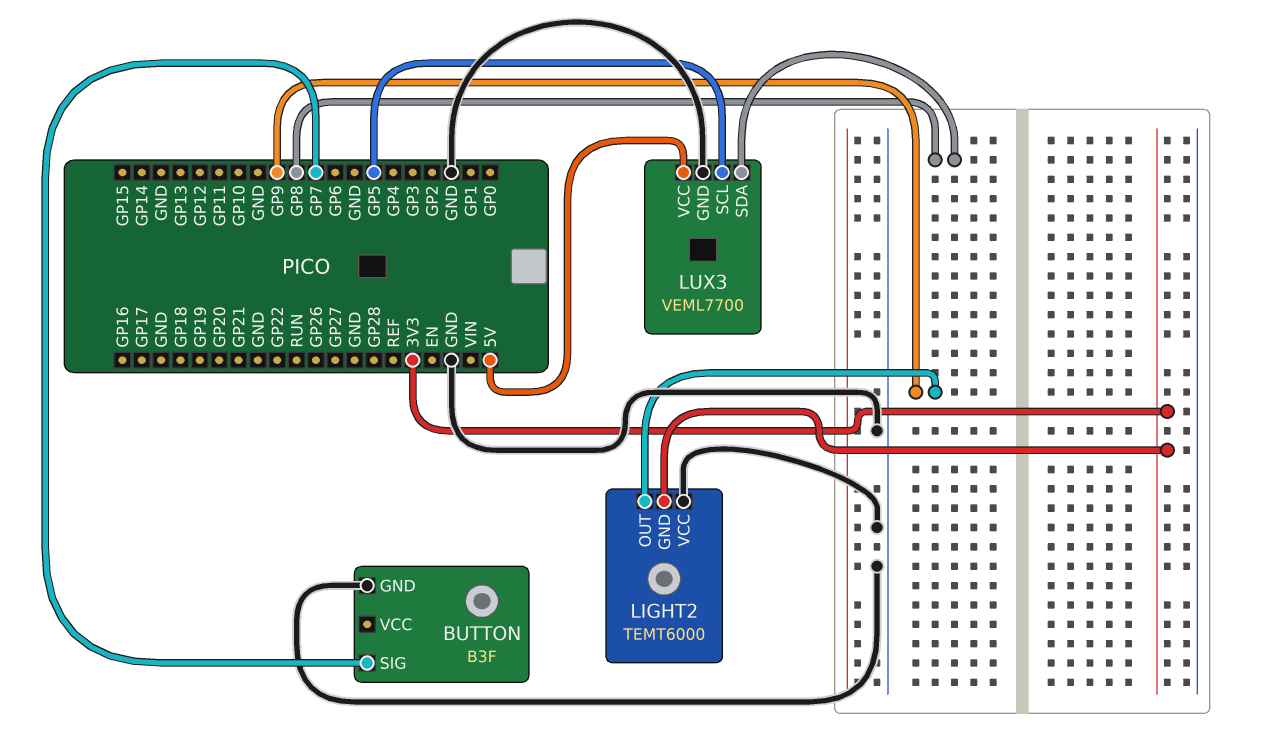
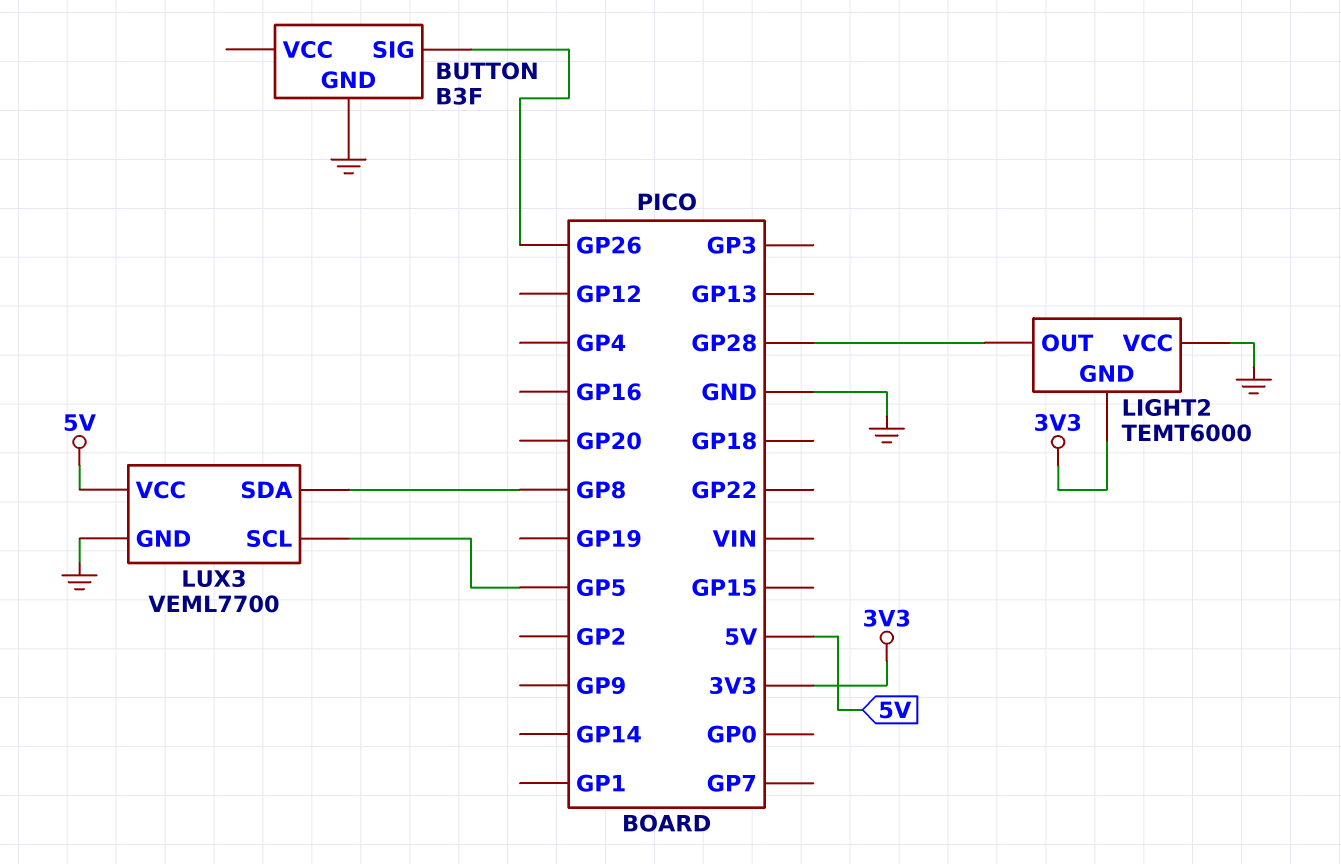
BUTTON pin SIG: GP7 -> GP26
LIGHT2 pin OUT: GP9 -> GP28

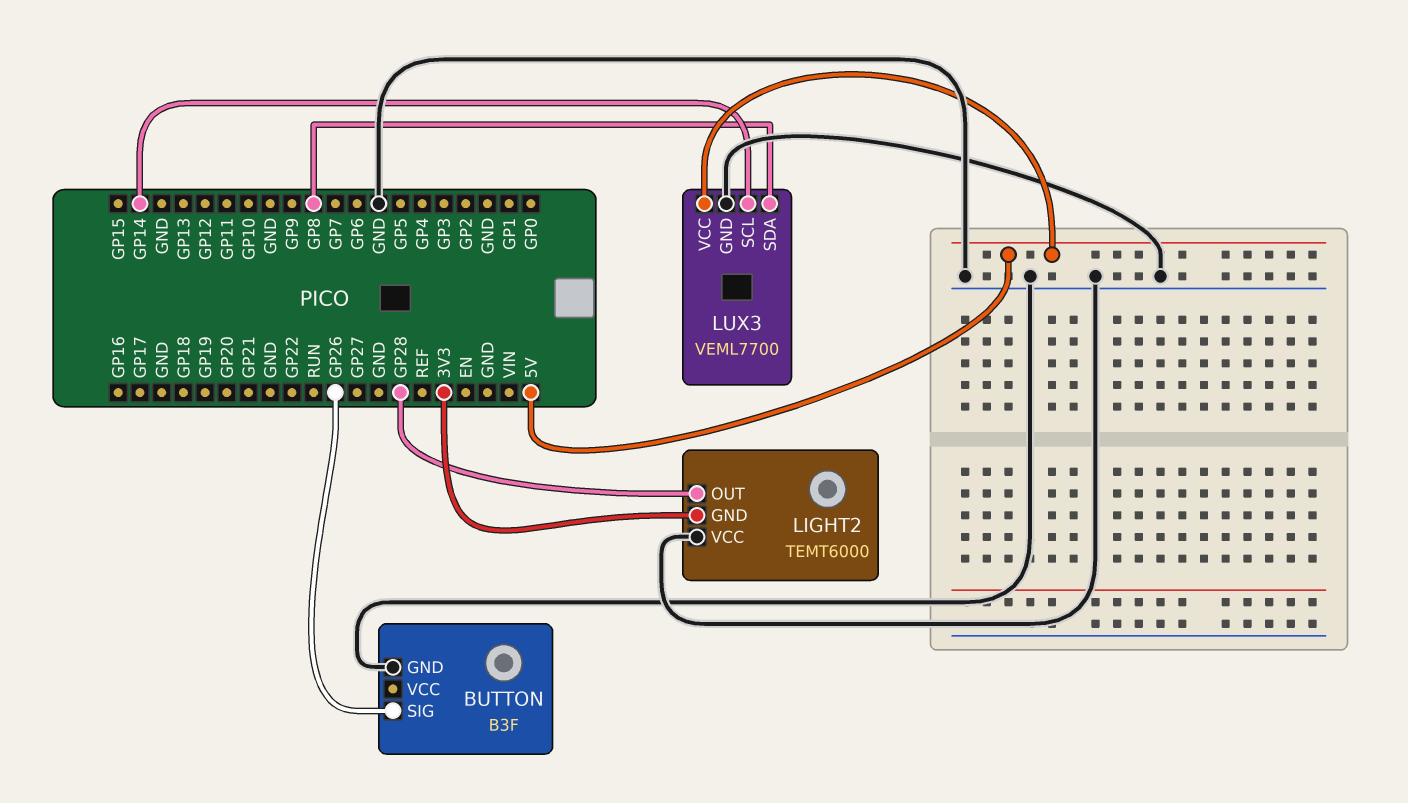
LUX3 pin SCL: GP5 -> GP14

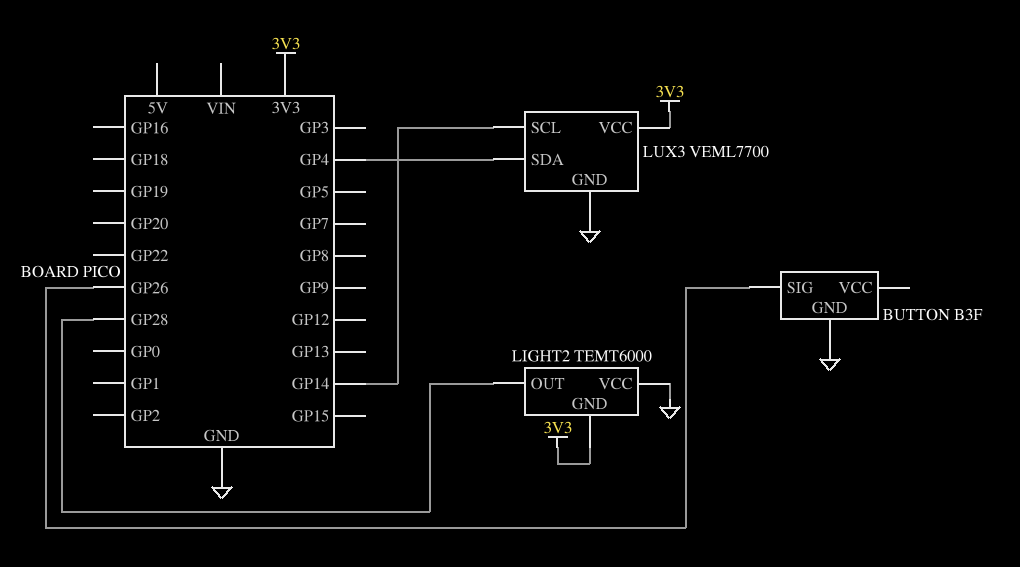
LUX3 pin SDA: GP8 -> GP4
LUX3 pin VCC: 5V -> 3V3

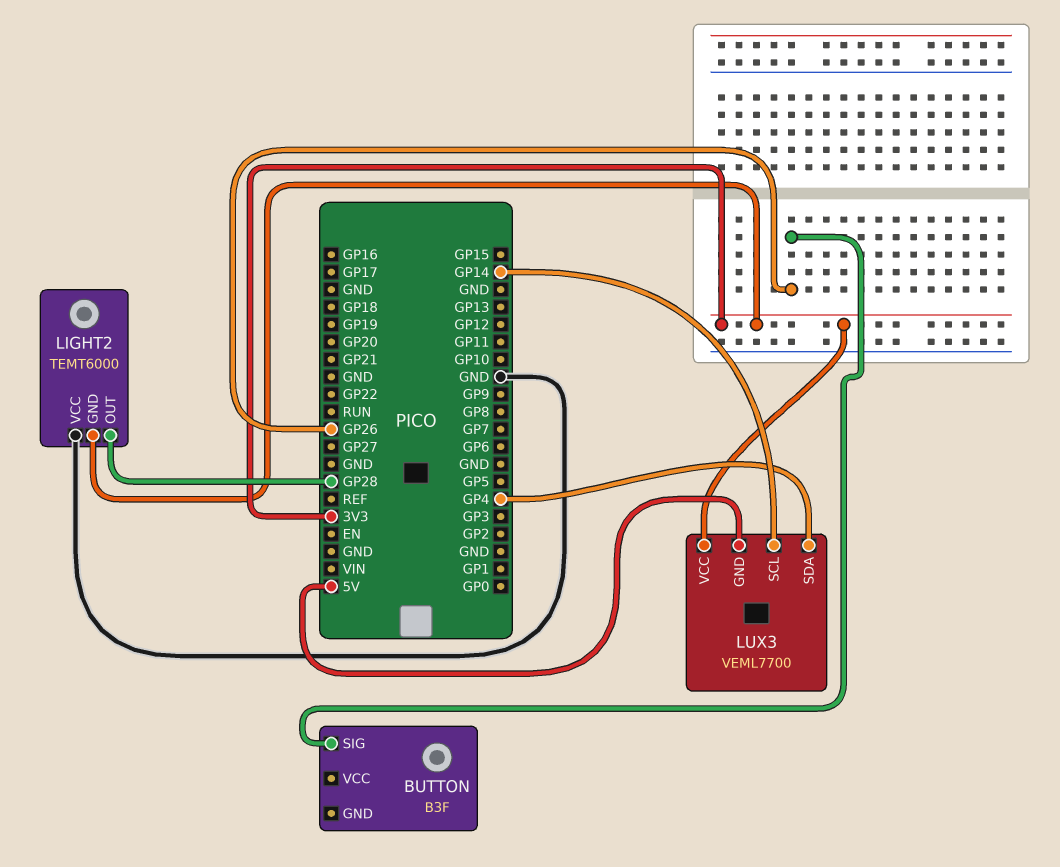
BUTTON pin GND: GND -> none
LUX3 pin GND: GND -> 5V

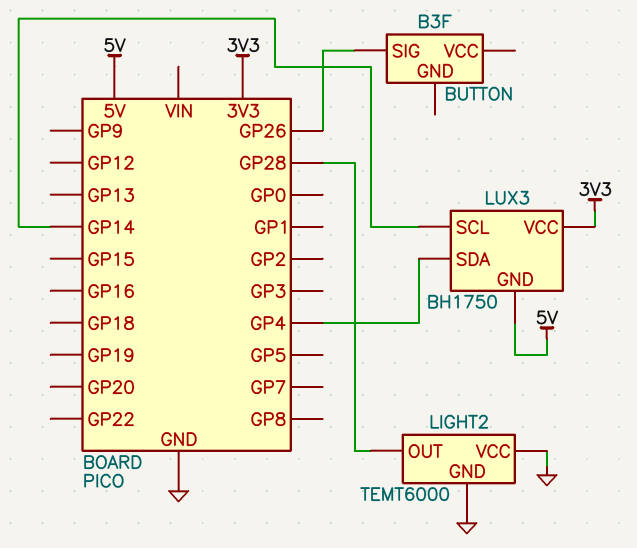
LIGHT2 pin GND: 3V3 -> GND
LUX3: VEML7700 -> BH1750

